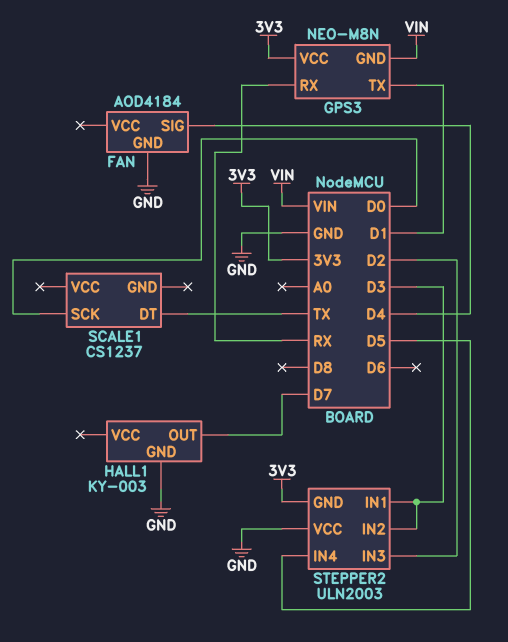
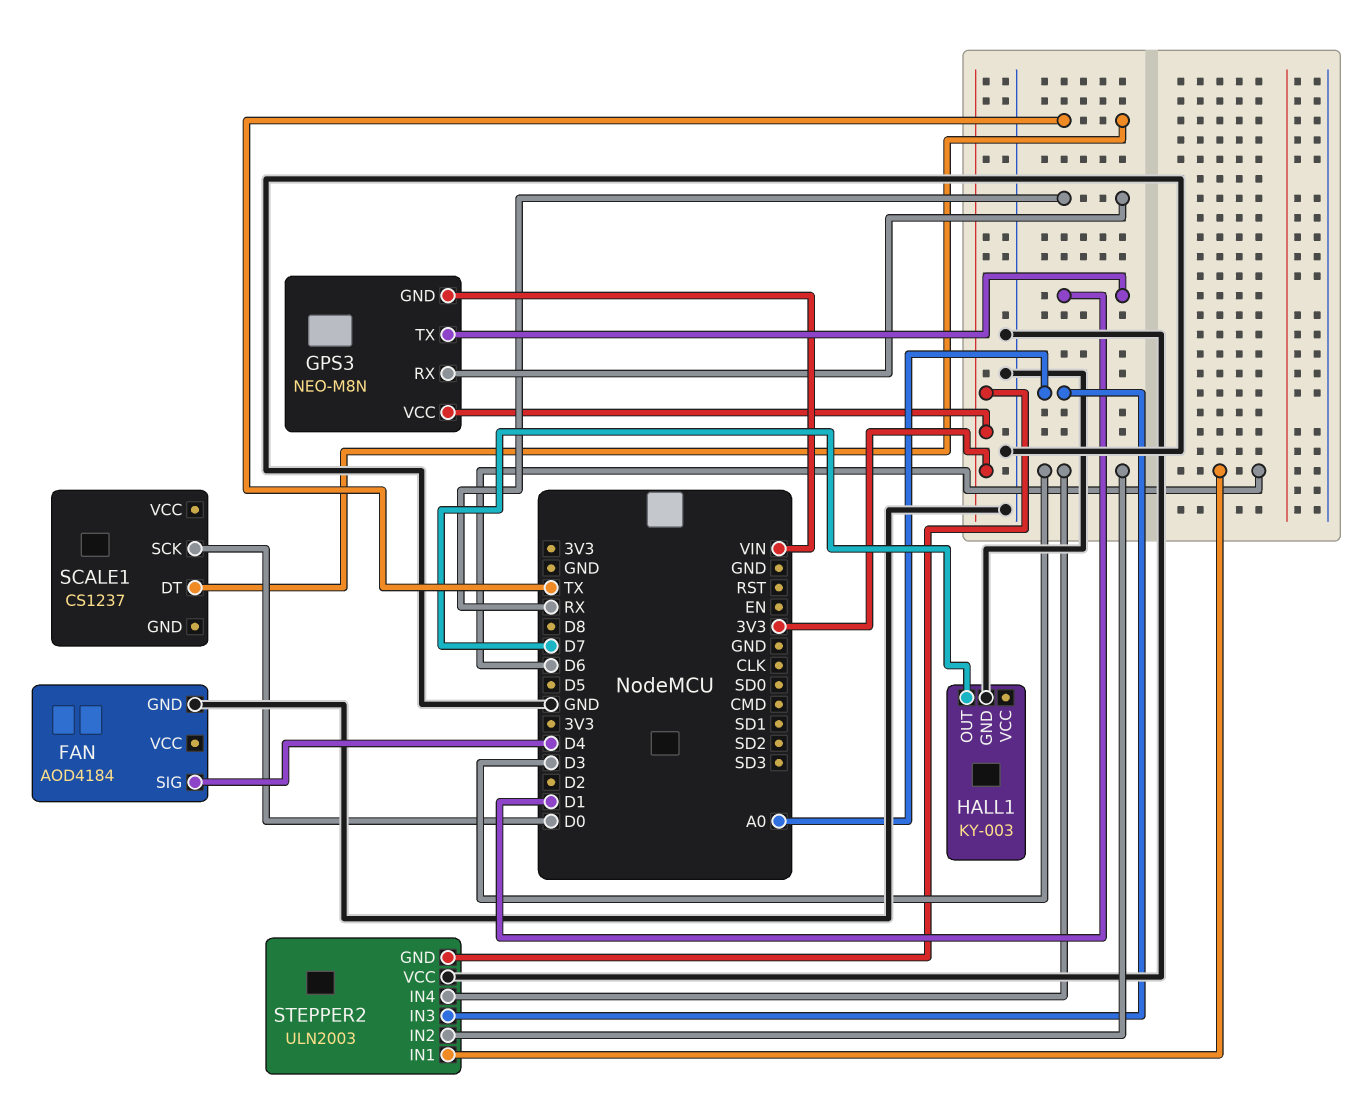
STEPPER2 pin IN1: D3 -> D6
STEPPER2 pin IN3: D2 -> A0
STEPPER2 pin IN4: D5 -> D3

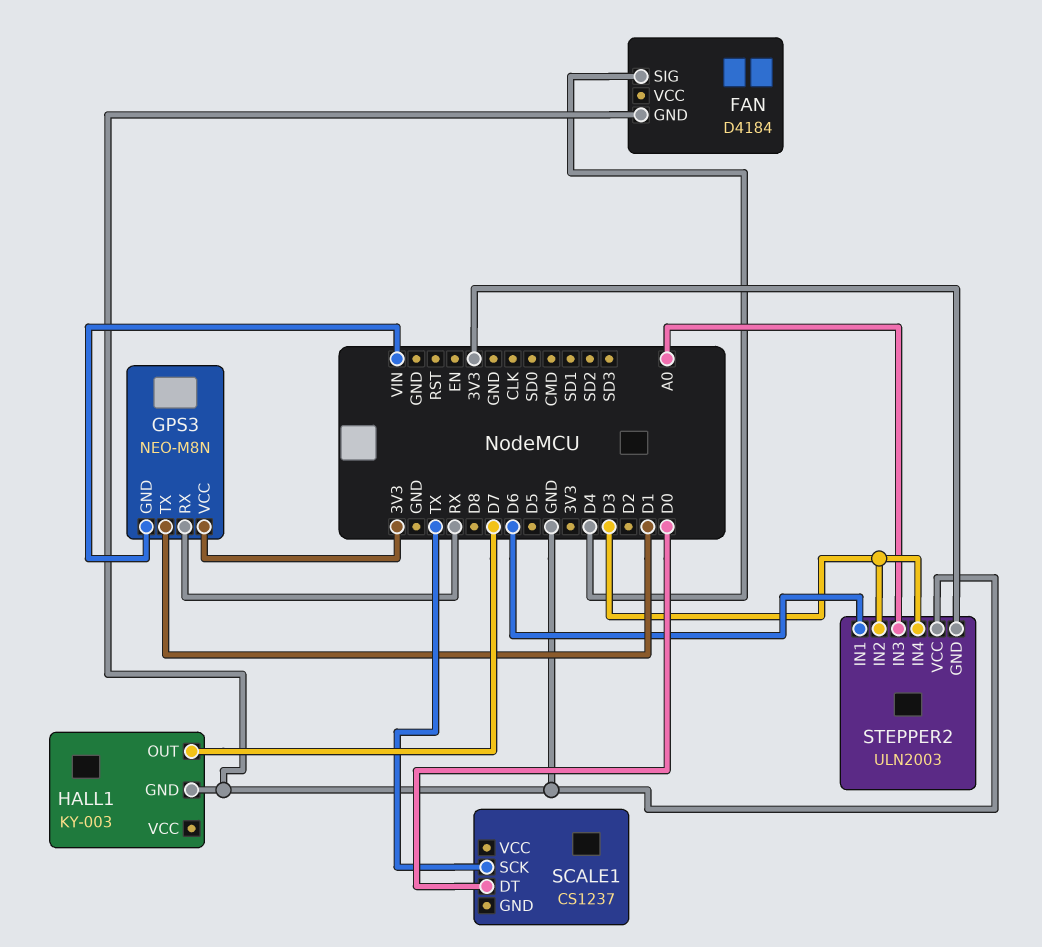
FAN: AOD4184 -> D4184
SCALE1 pin DT: TX -> D0
SCALE1 pin SCK: D0 -> TX

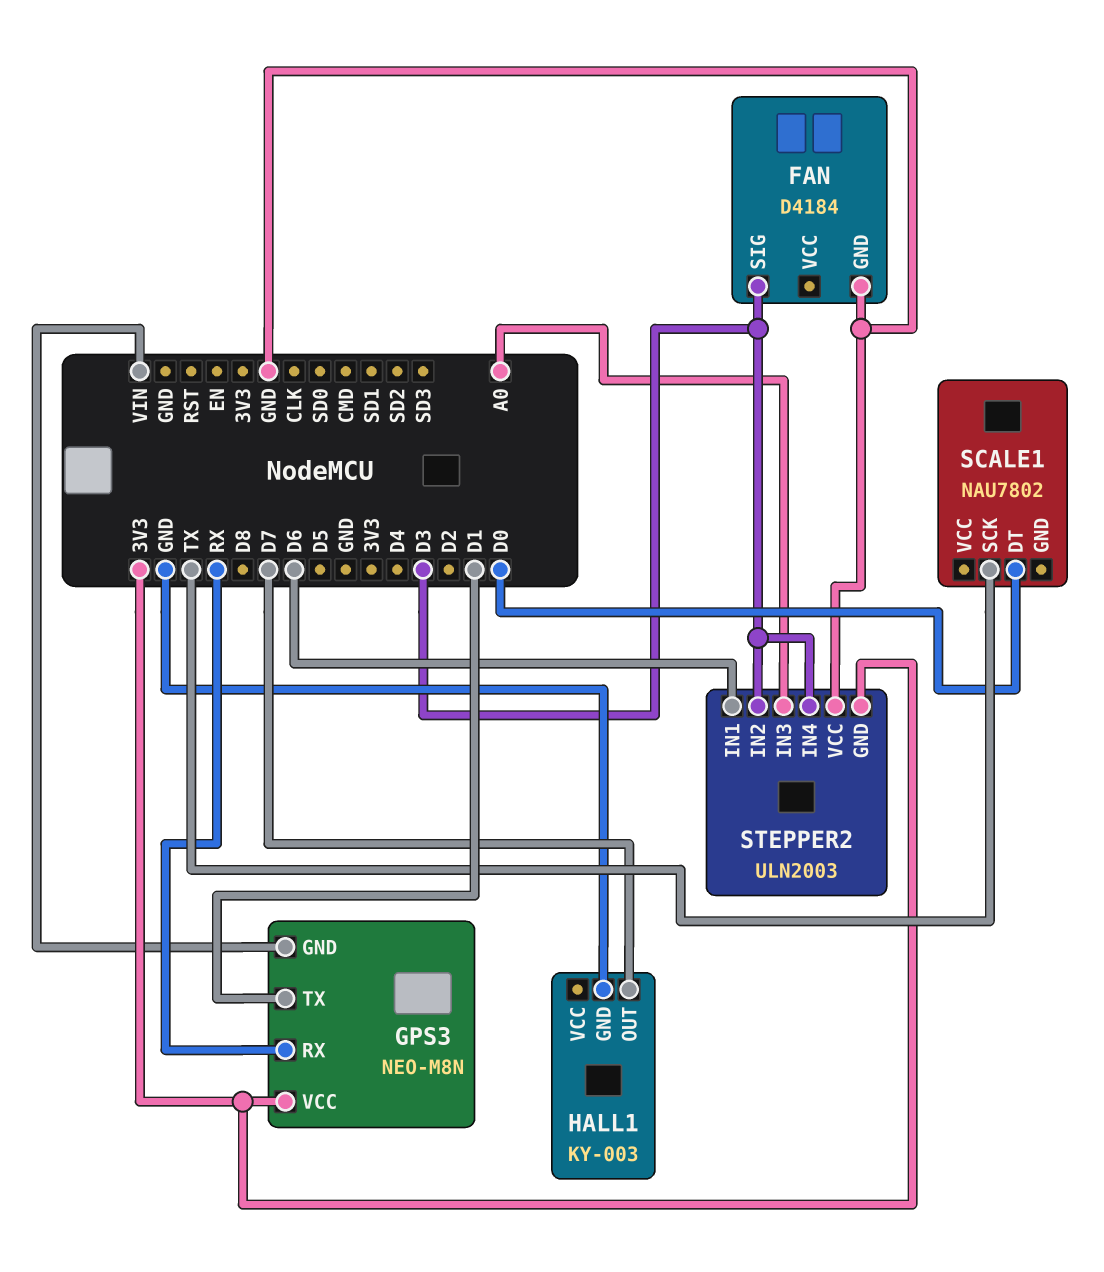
FAN pin SIG: D4 -> D3
SCALE1: CS1237 -> NAU7802

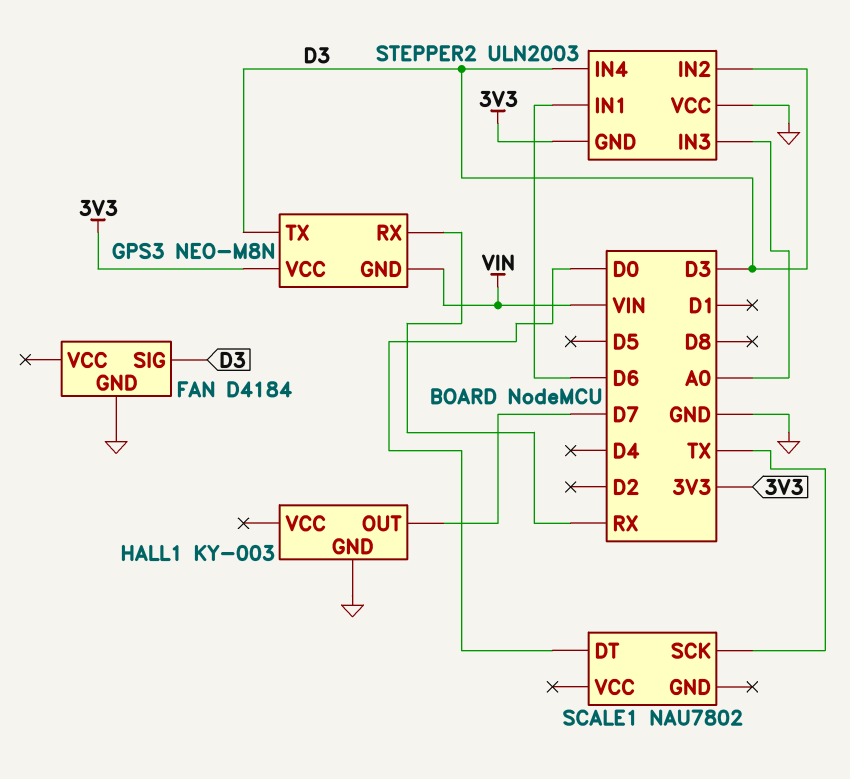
GPS3 pin TX: D1 -> D3

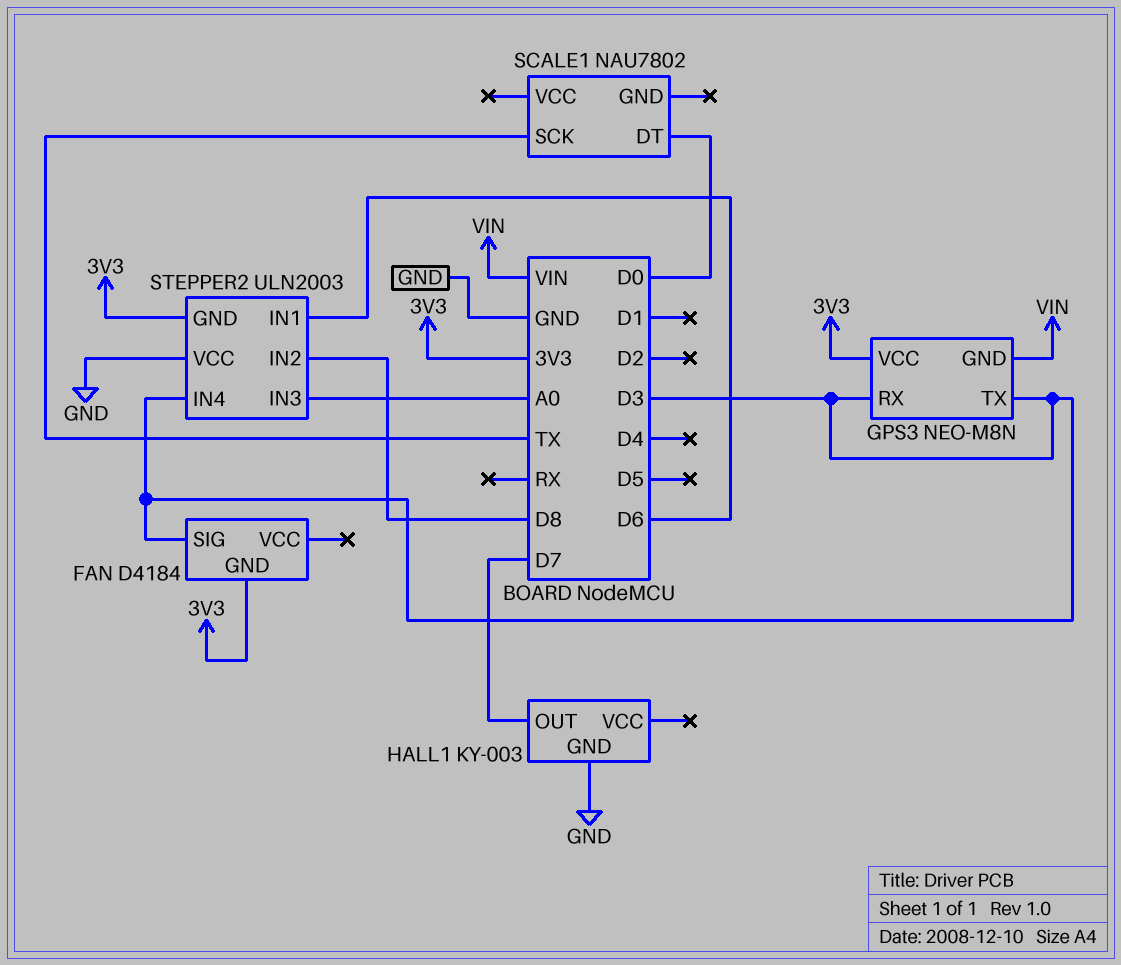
FAN pin GND: GND -> 3V3
GPS3 pin RX: RX -> D3
STEPPER2 pin IN2: D3 -> D8

